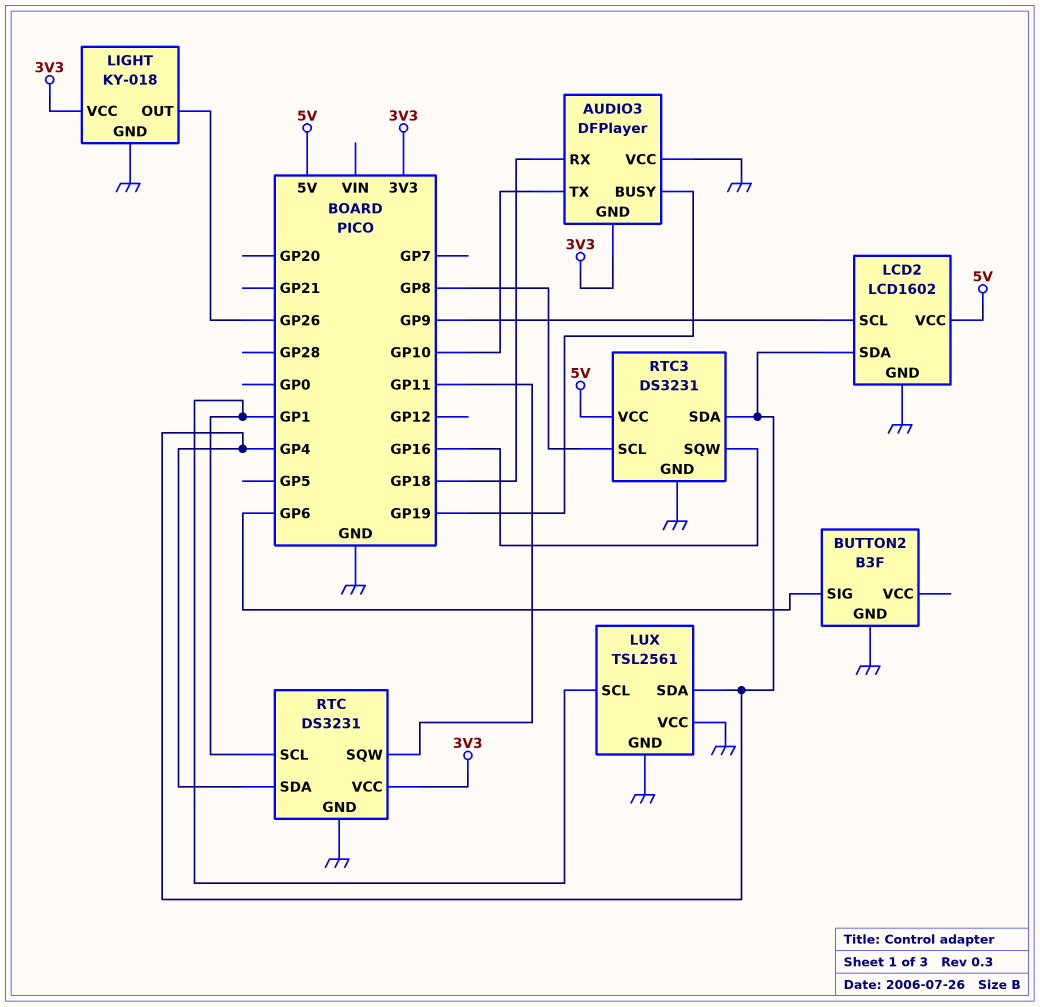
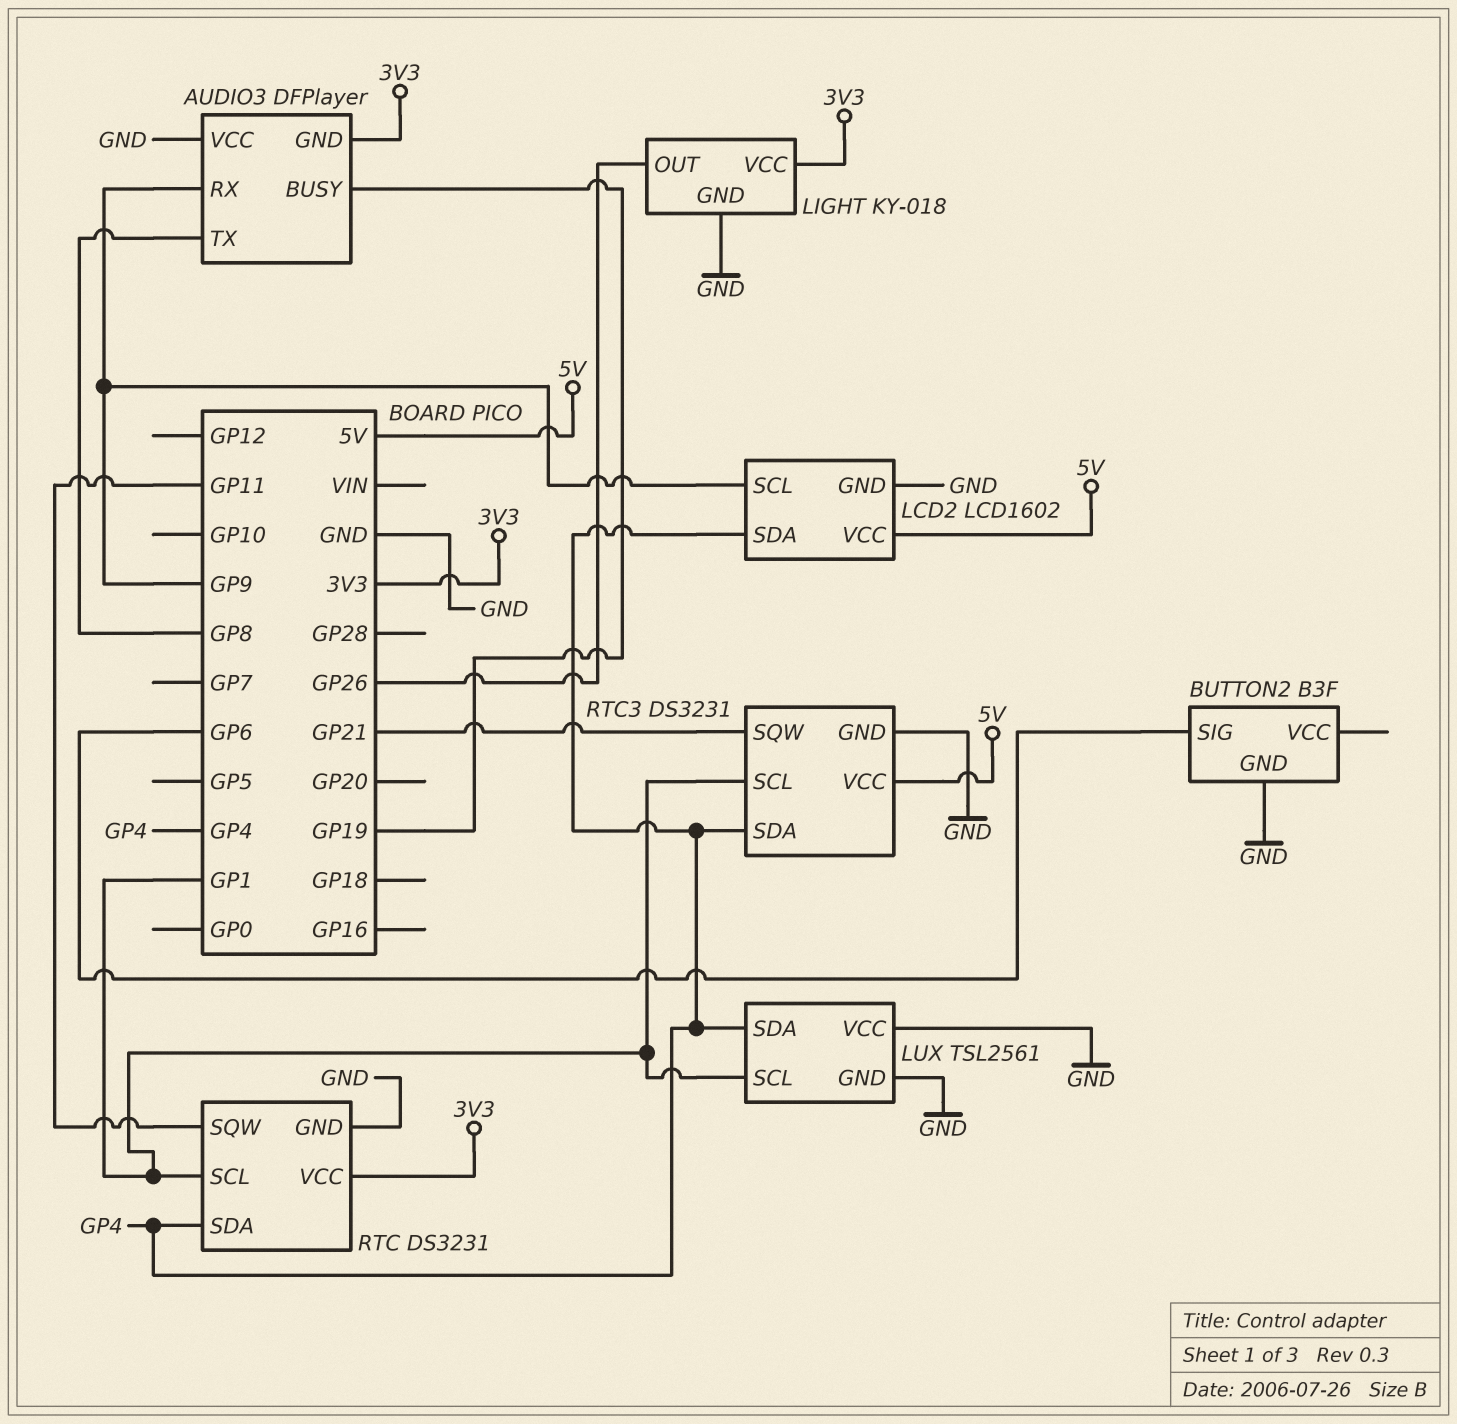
AUDIO3 pin RX: GP18 -> GP9
AUDIO3 pin TX: GP10 -> GP8
RTC3 pin SCL: GP8 -> GP1
RTC3 pin SQW: GP16 -> GP21

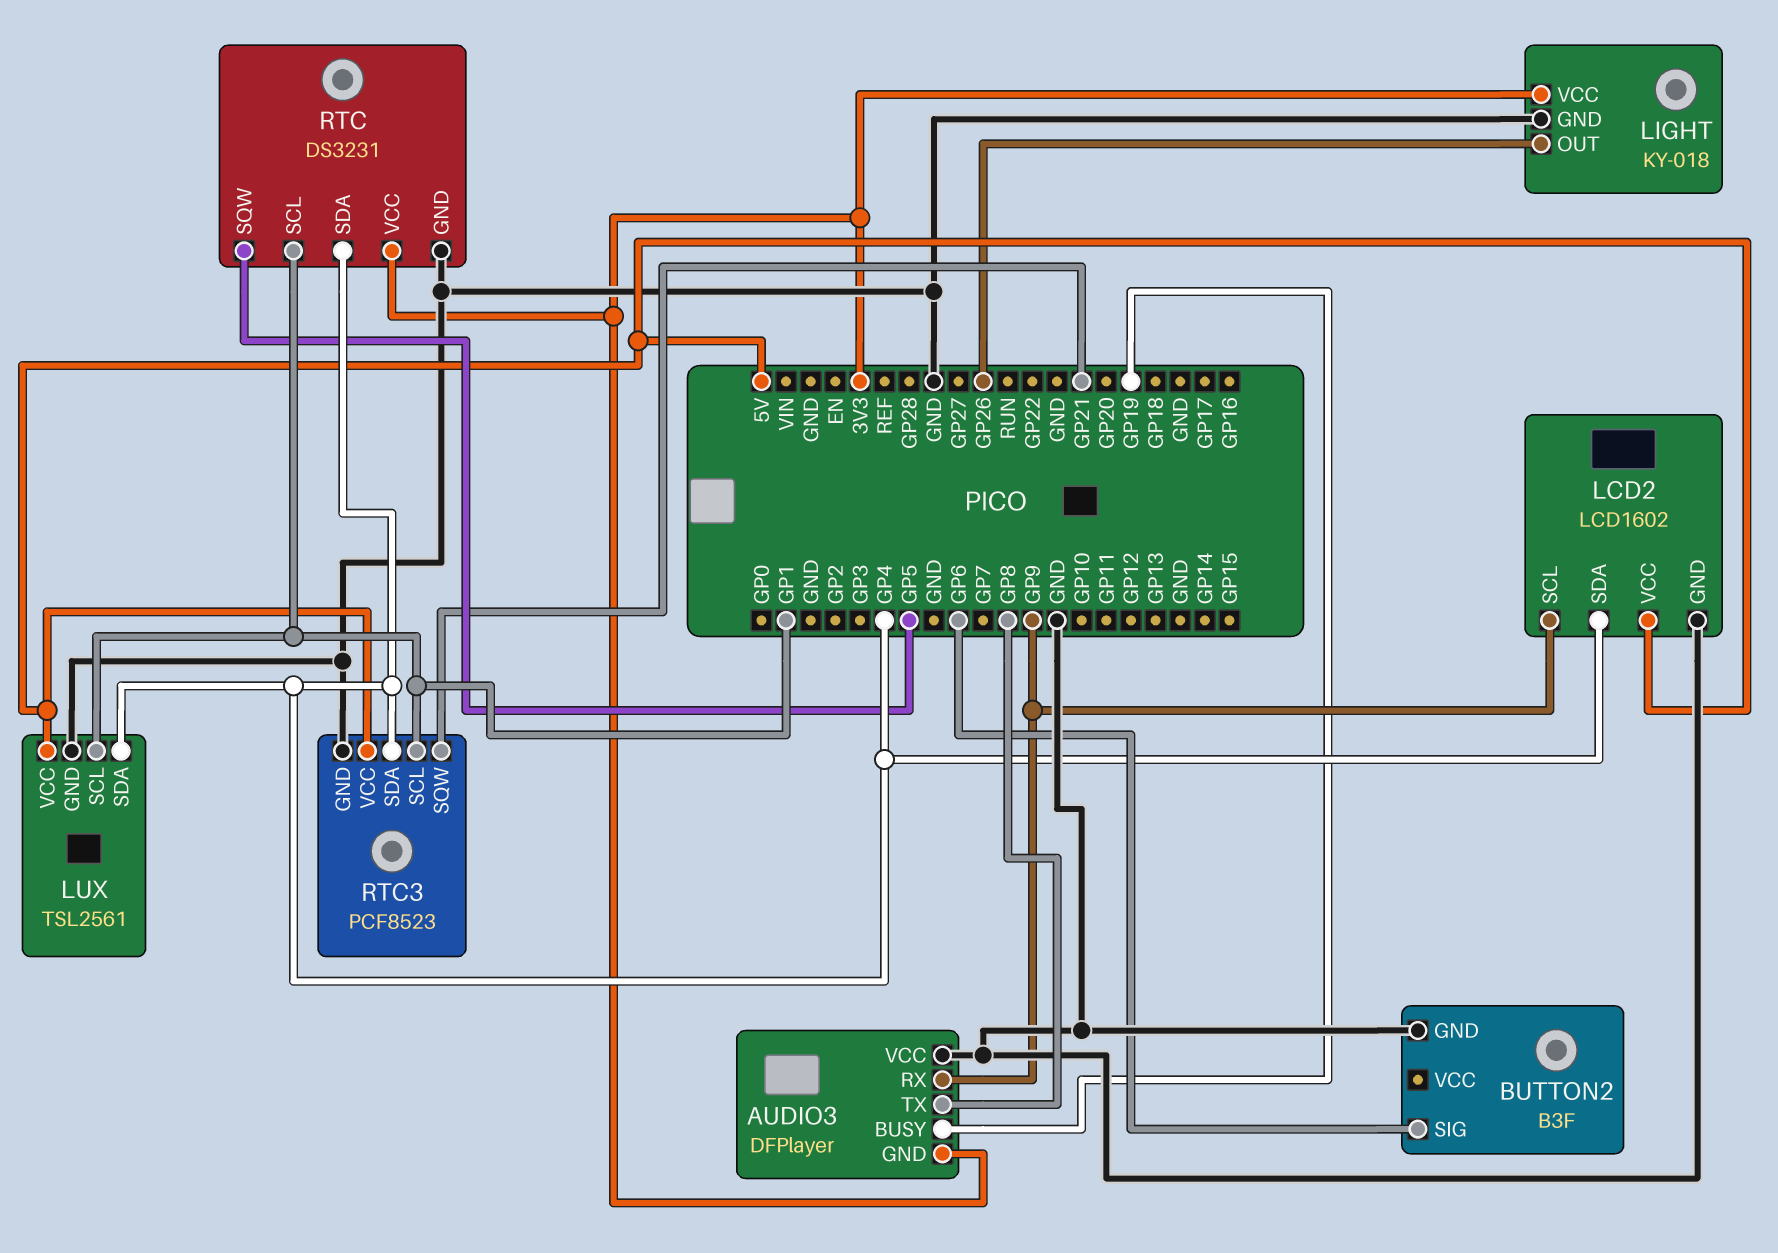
LUX pin VCC: GND -> 5V
RTC pin SQW: GP11 -> GP5
RTC3: DS3231 -> PCF8523

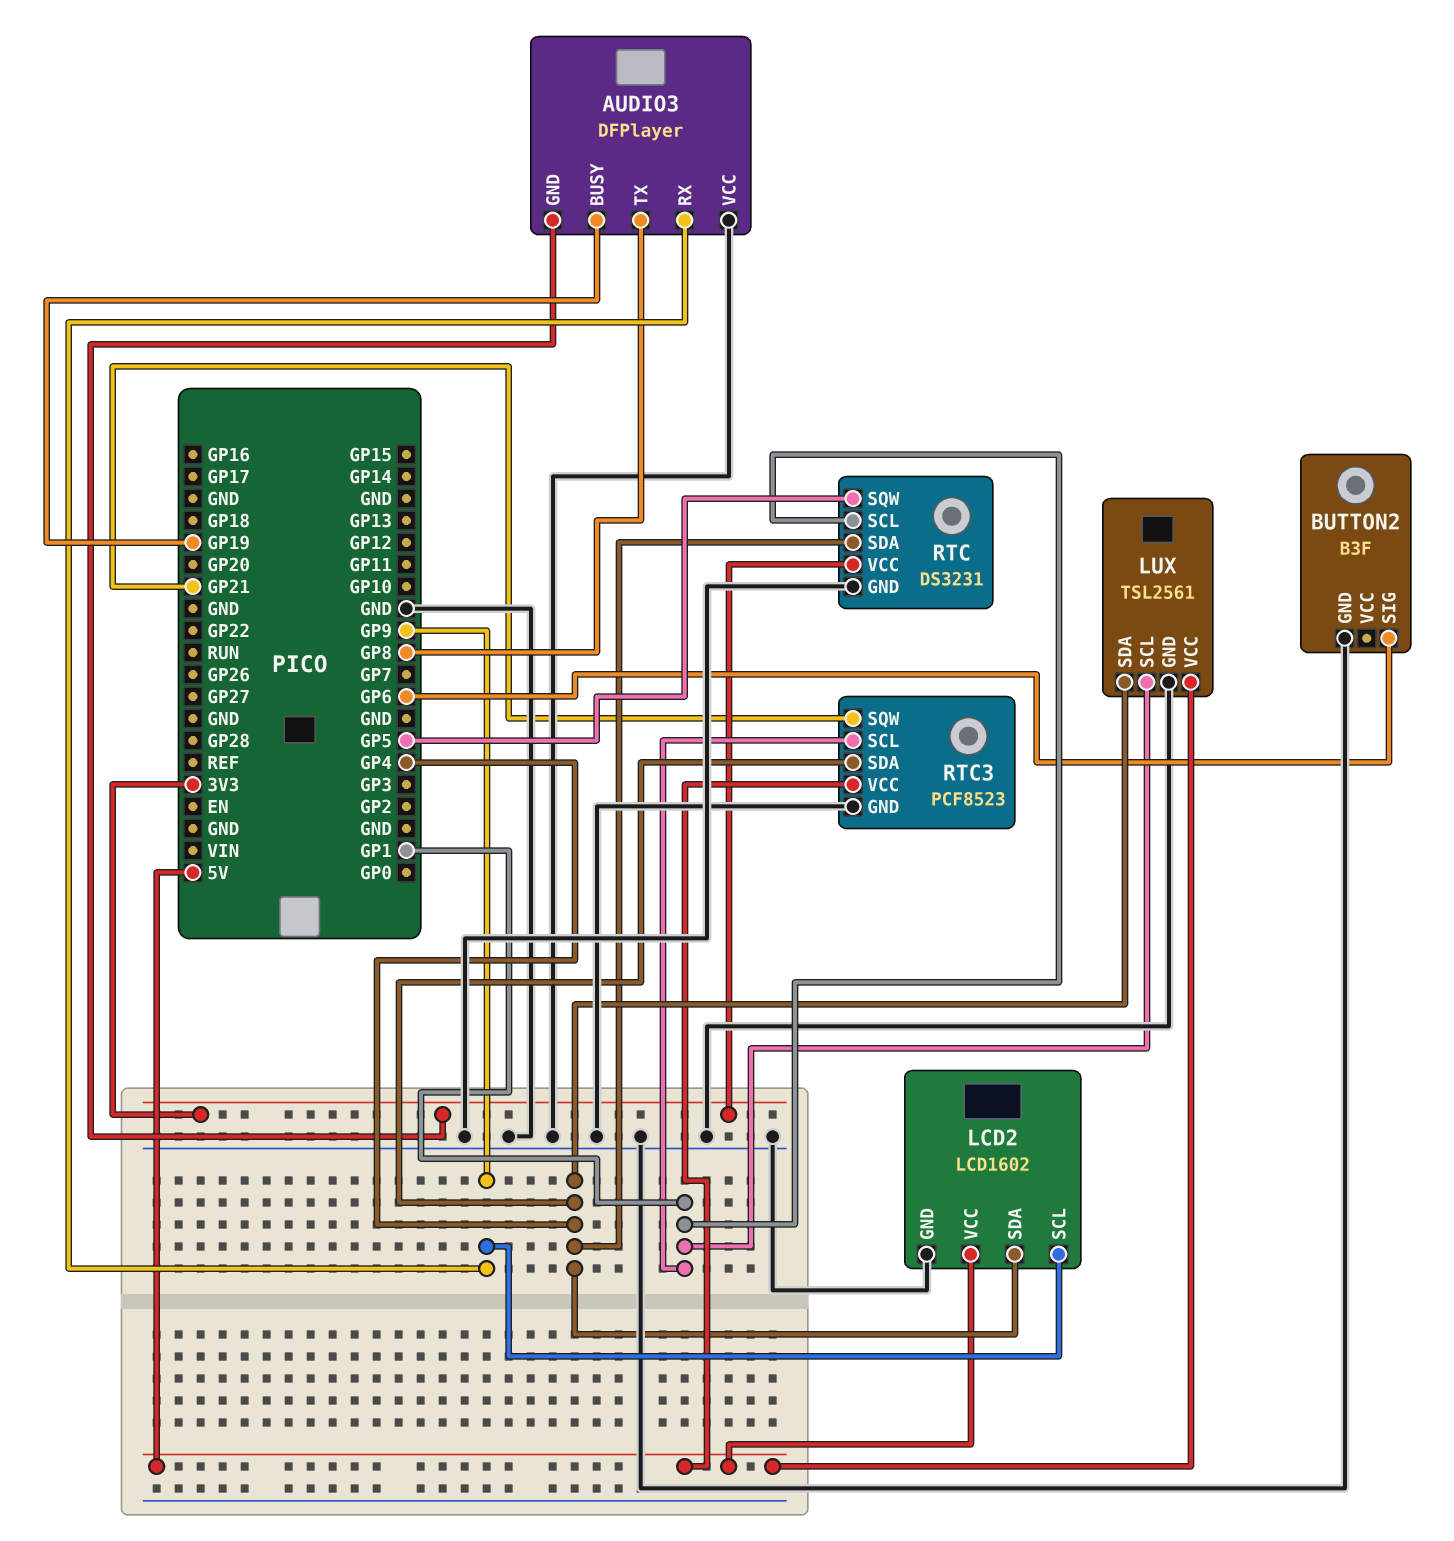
LIGHT: KY-018 -> none
LIGHT pin GND: GND -> none
LIGHT pin OUT: GP26 -> none
LIGHT pin VCC: 3V3 -> none

